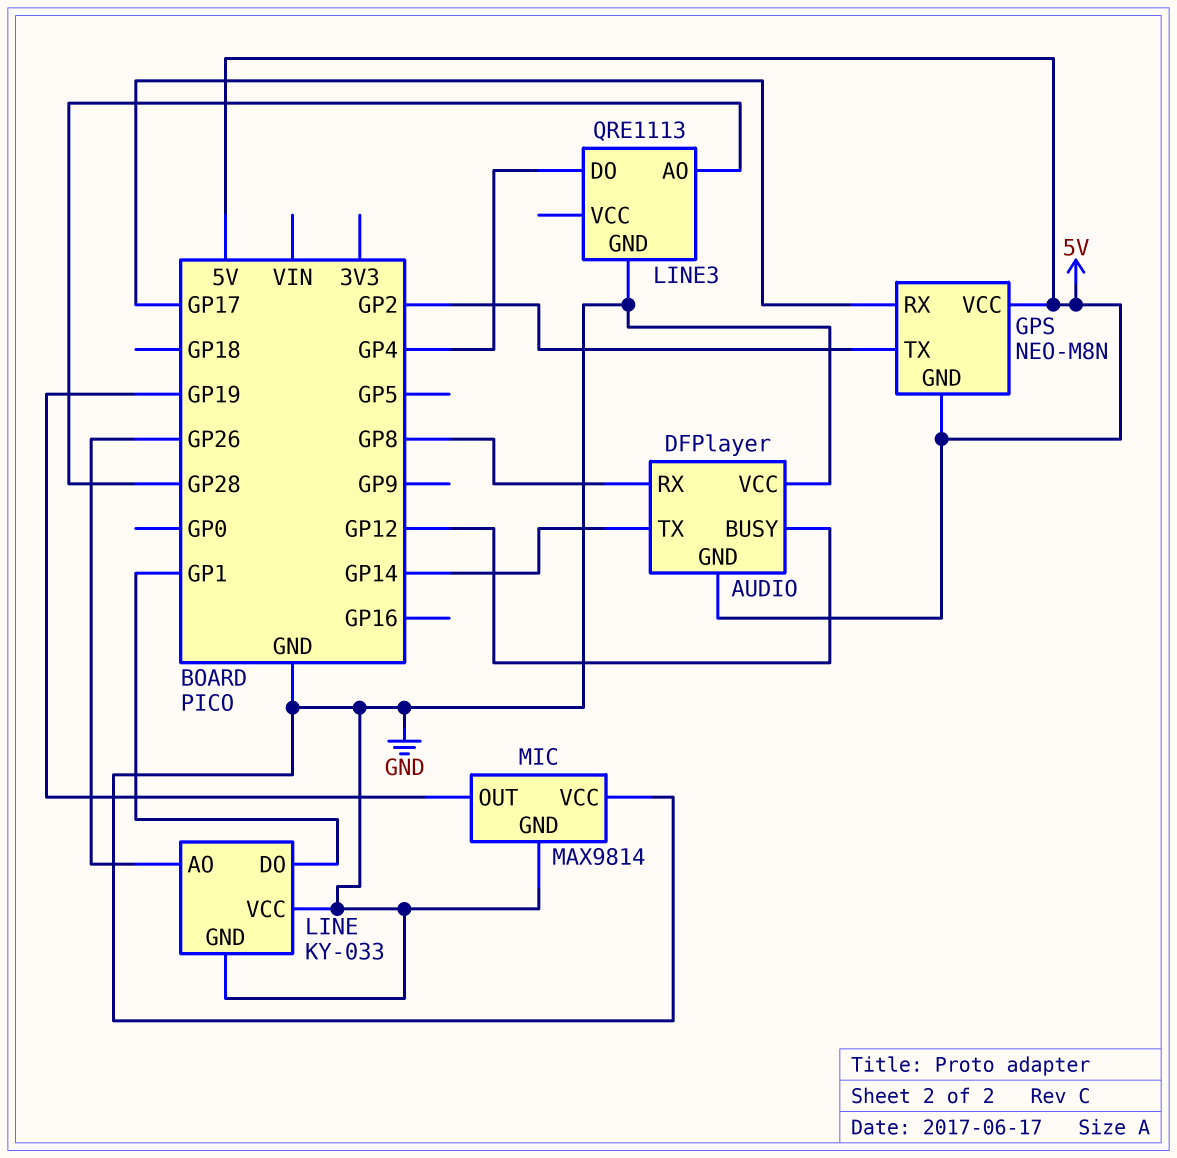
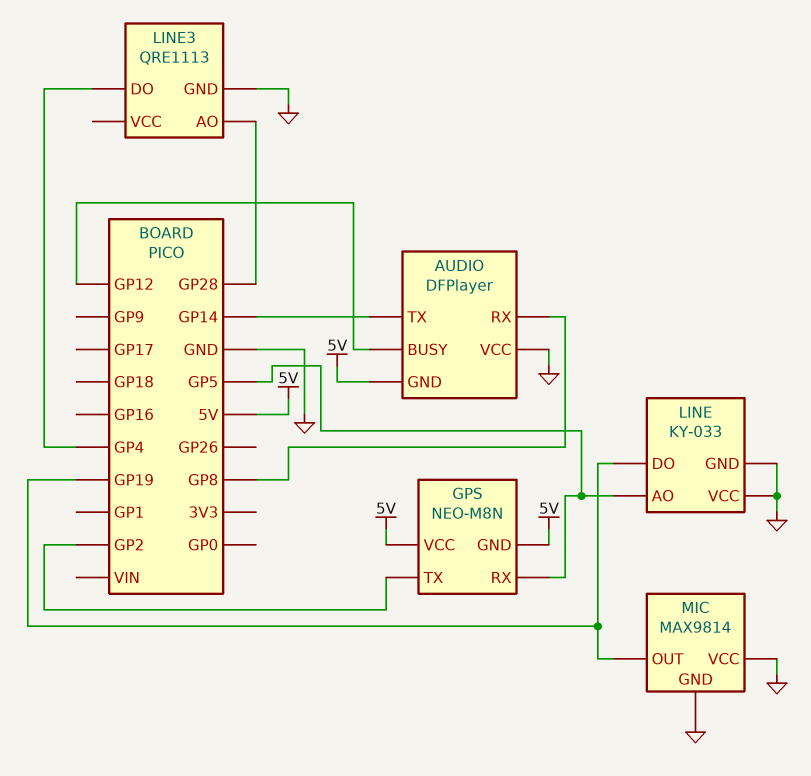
GPS pin RX: GP17 -> GP5
LINE pin AO: GP26 -> GP5
LINE pin DO: GP1 -> GP19

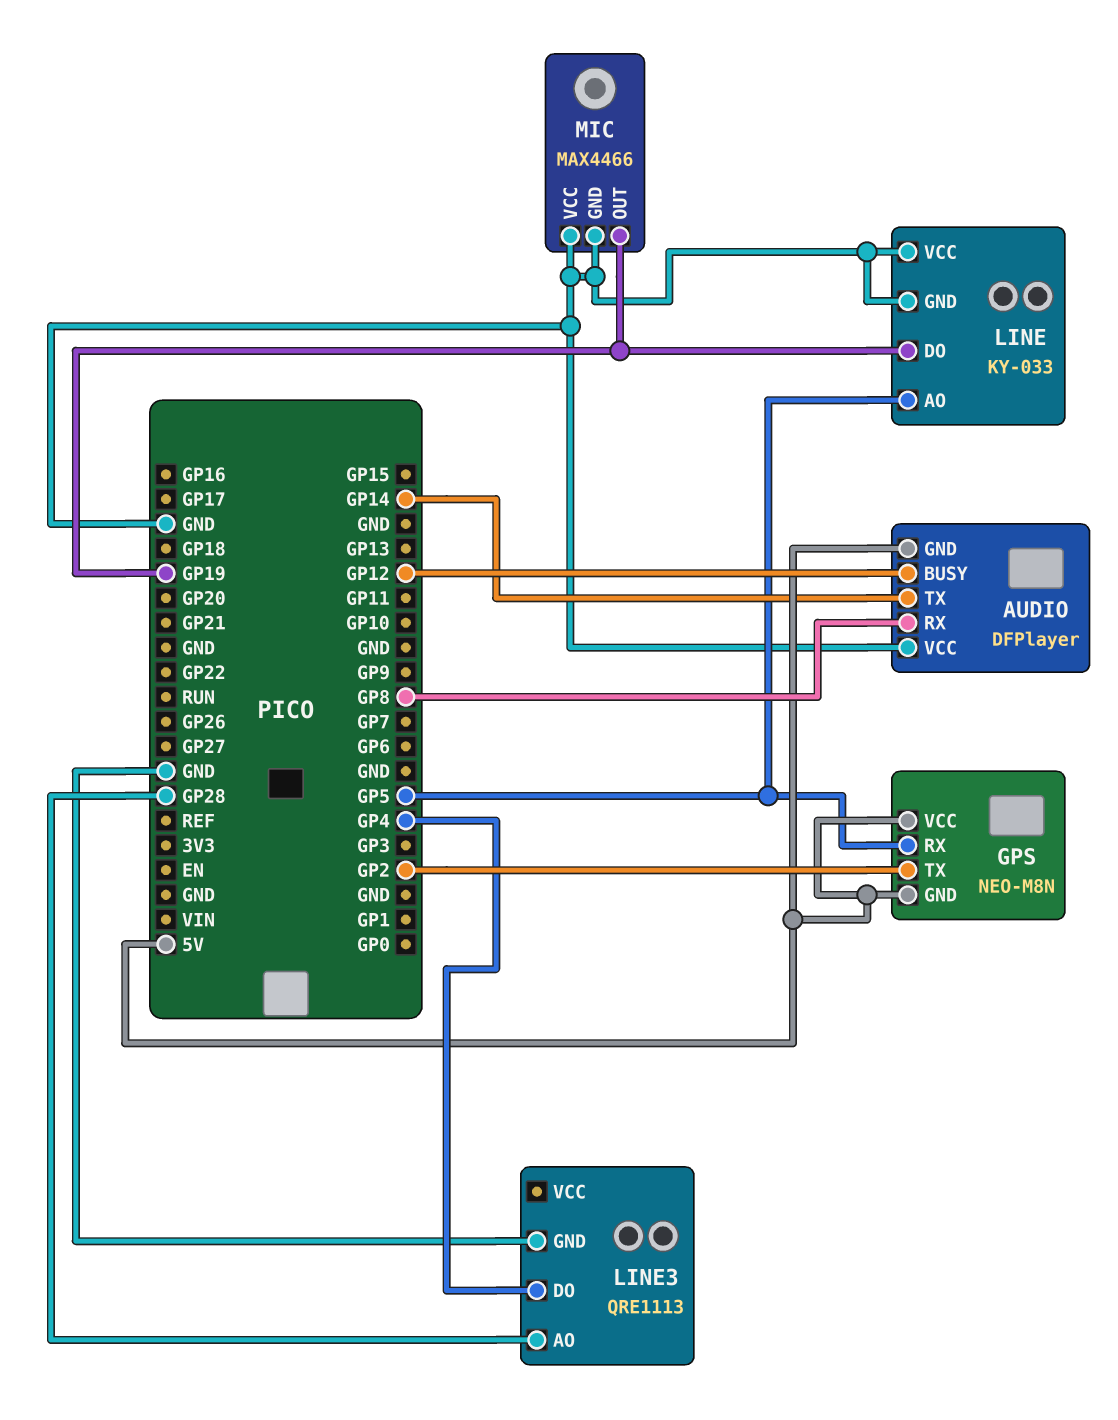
MIC: MAX9814 -> MAX4466

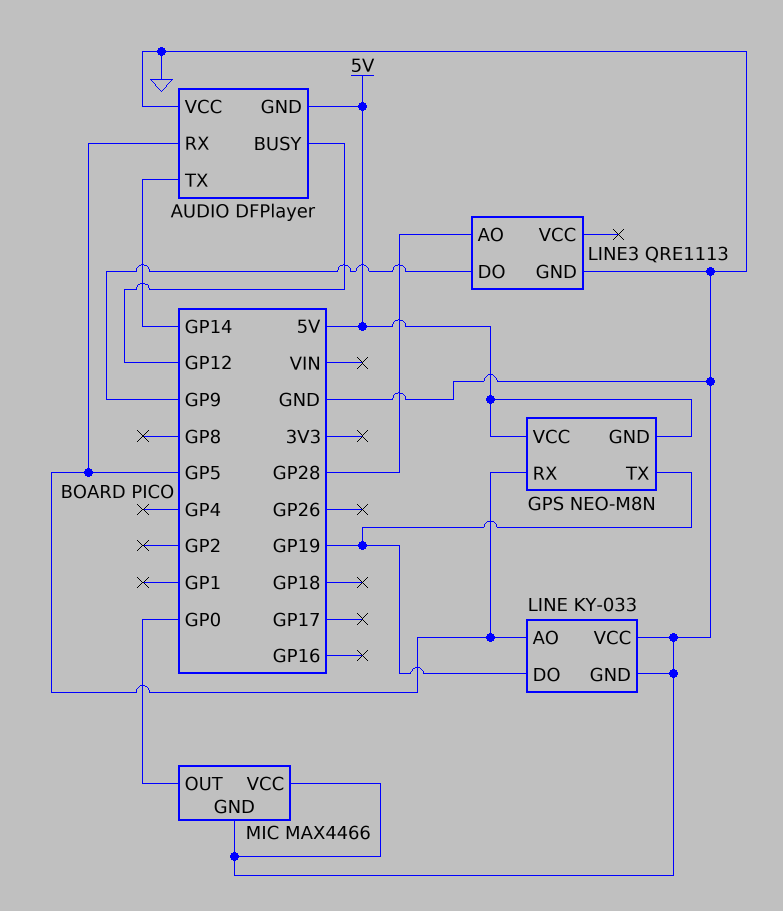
AUDIO pin RX: GP8 -> GP5
GPS pin TX: GP2 -> GP19
LINE3 pin DO: GP4 -> GP9
MIC pin OUT: GP19 -> GP0

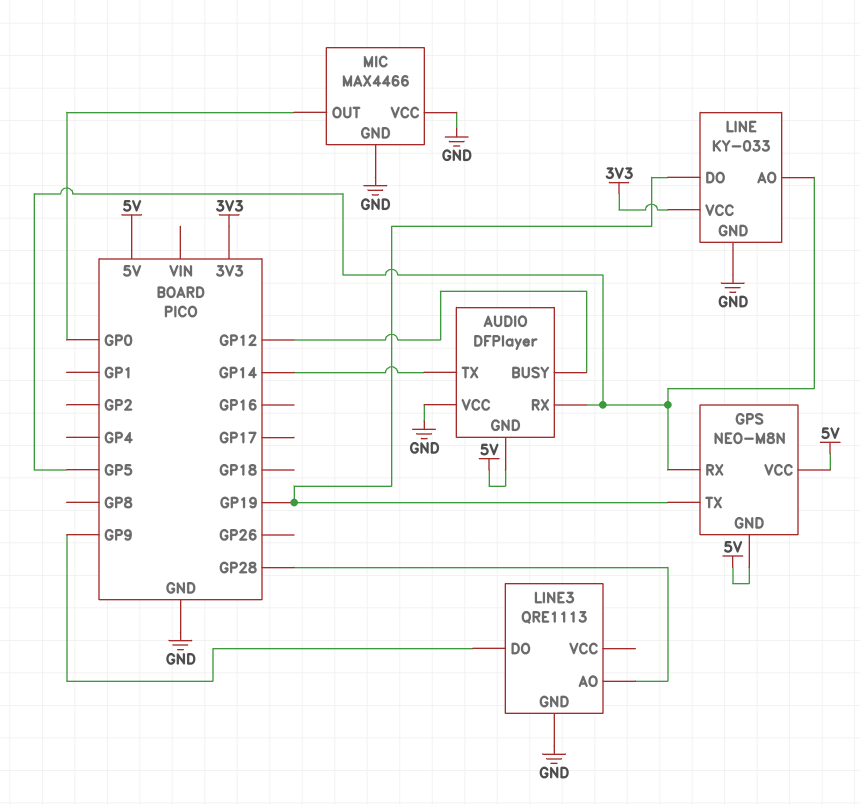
LINE pin VCC: GND -> 3V3

